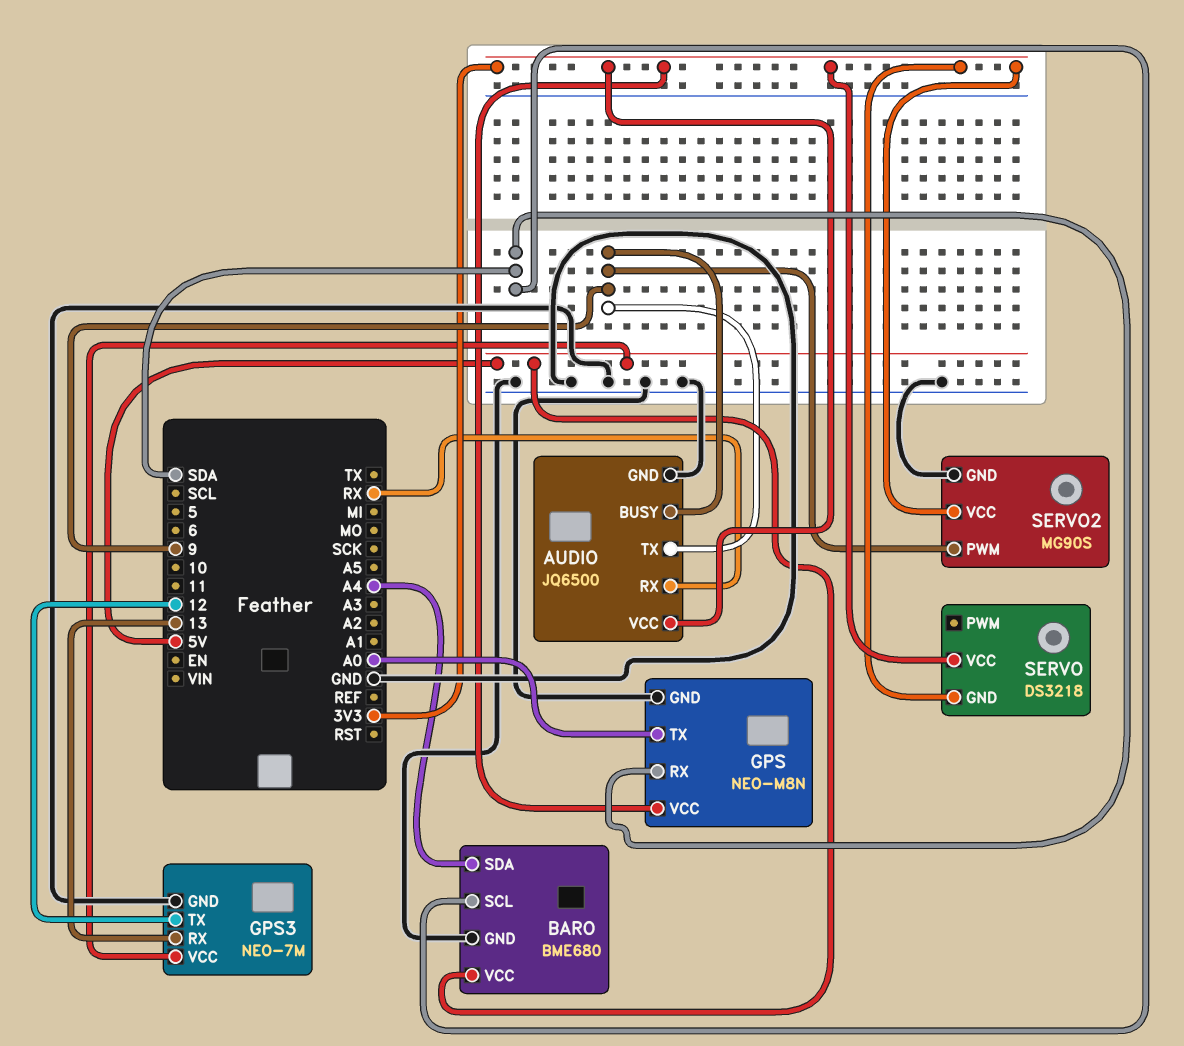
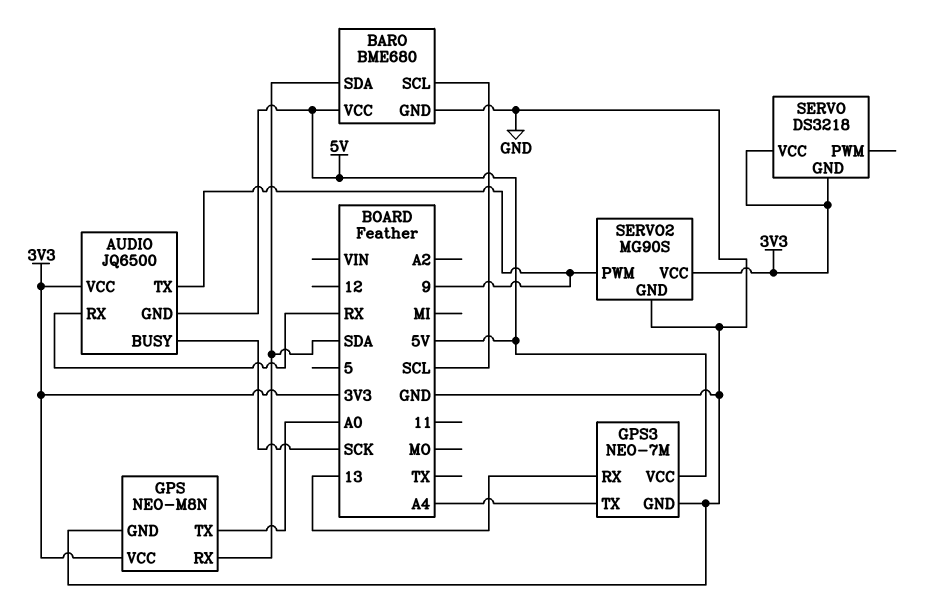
AUDIO pin BUSY: 9 -> SCK
AUDIO pin GND: GND -> 5V
BARO pin SCL: SDA -> SCL
BARO pin SDA: A4 -> SDA
GPS3 pin TX: 12 -> A4

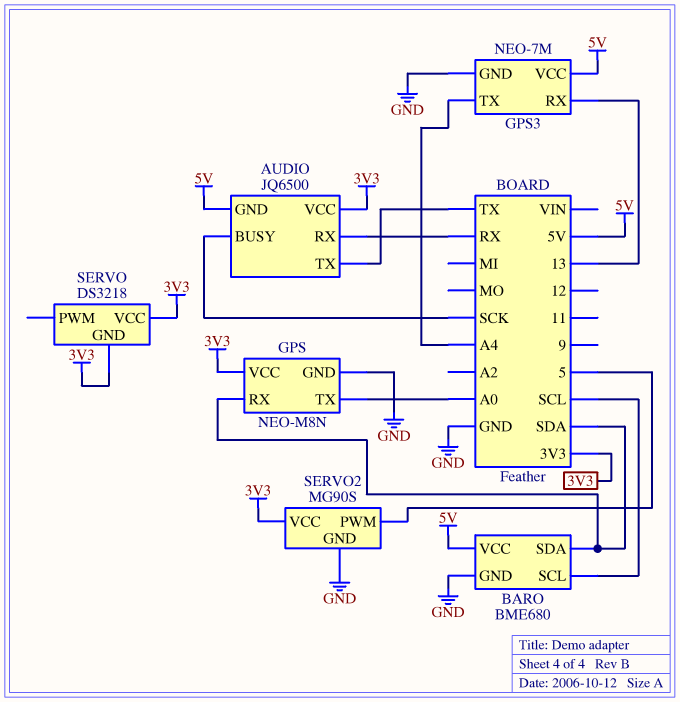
AUDIO pin TX: 9 -> TX
SERVO2 pin PWM: 9 -> 5

